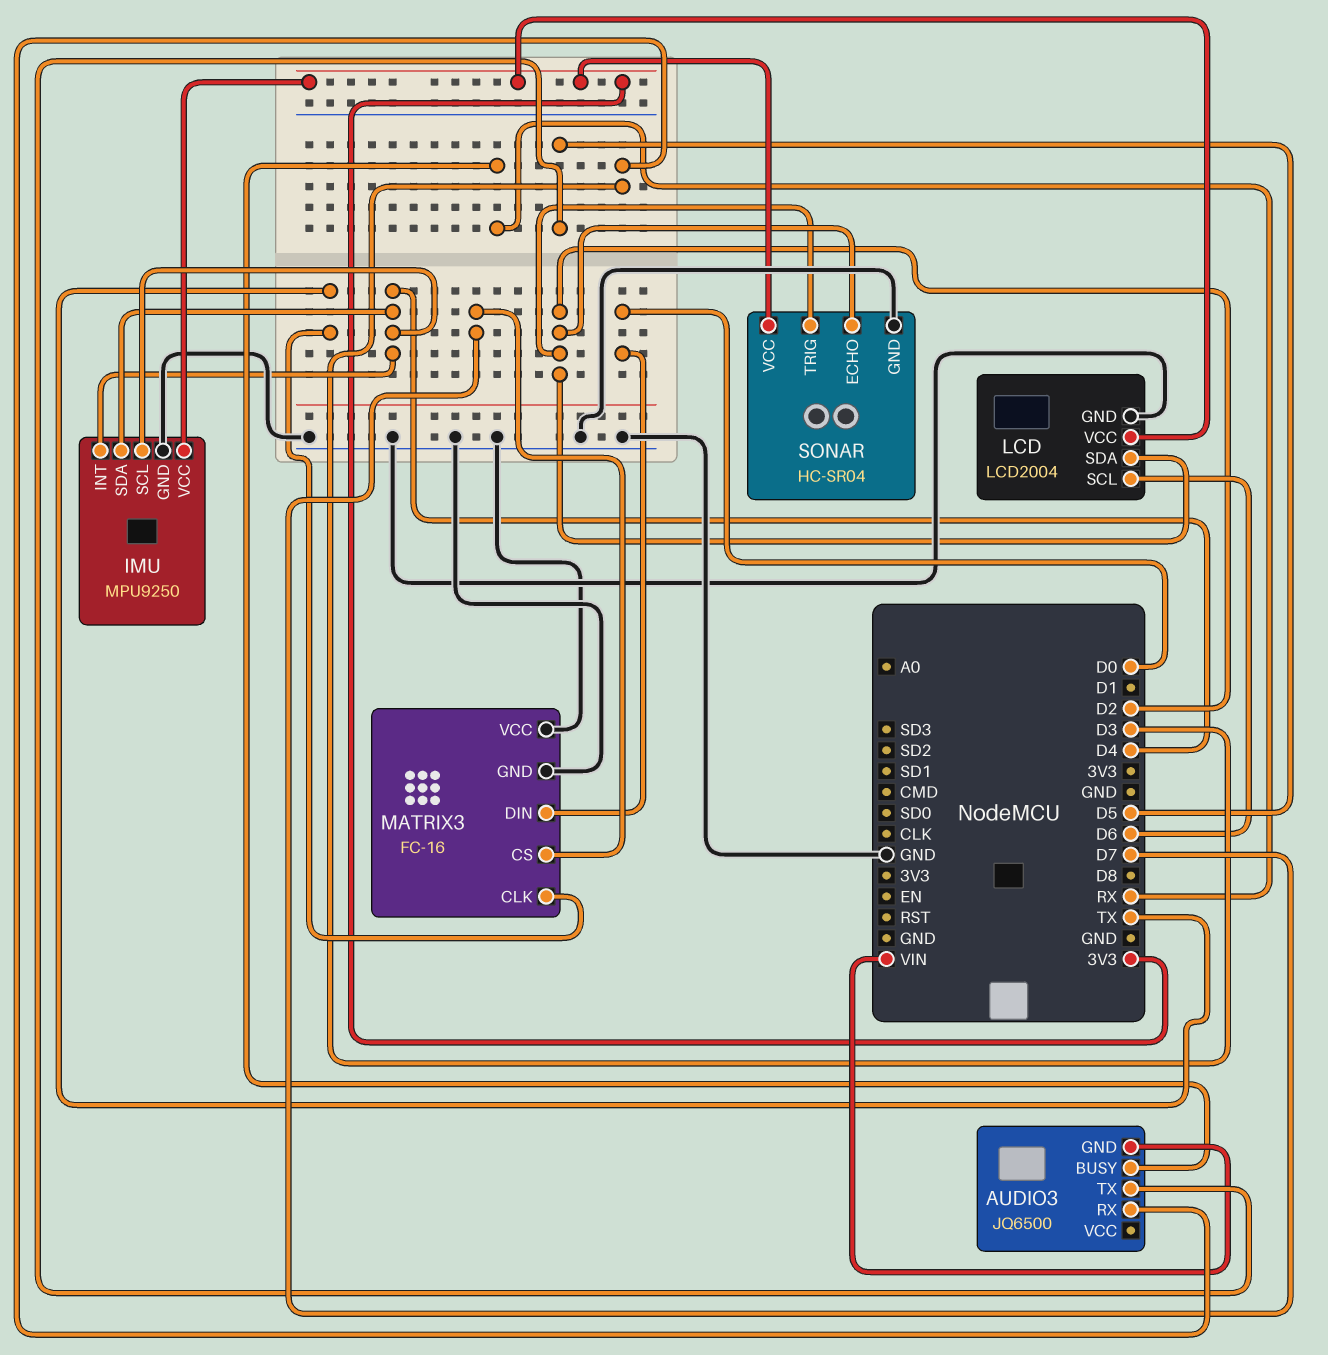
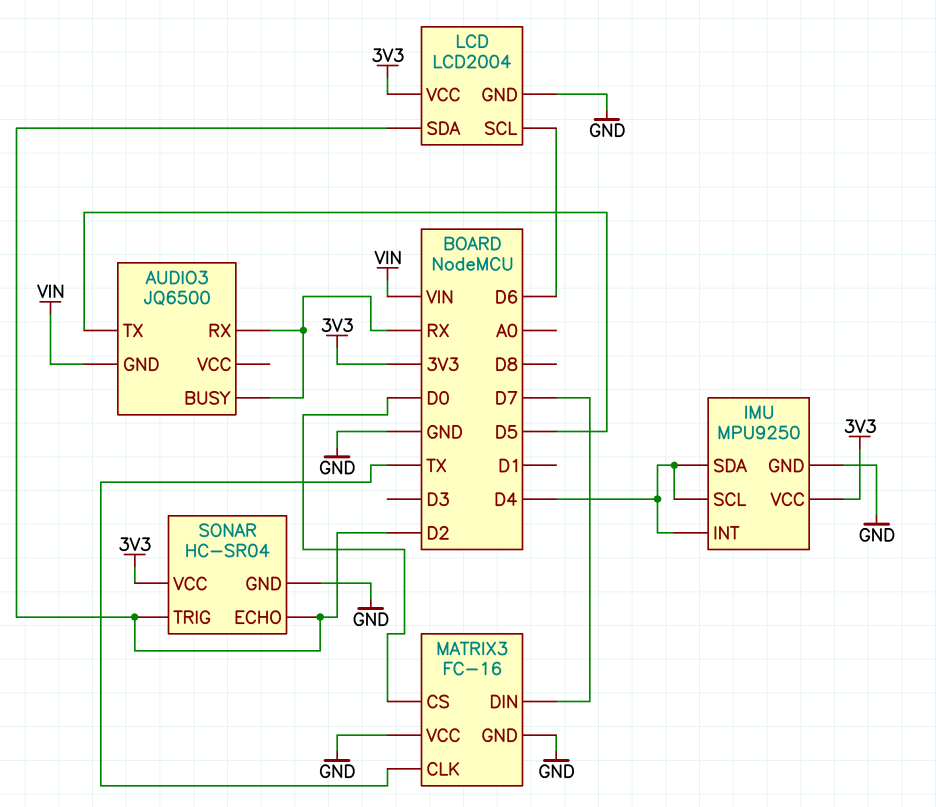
AUDIO3 pin RX: D3 -> RX
MATRIX3 pin CS: D7 -> D0
MATRIX3 pin DIN: D0 -> D7

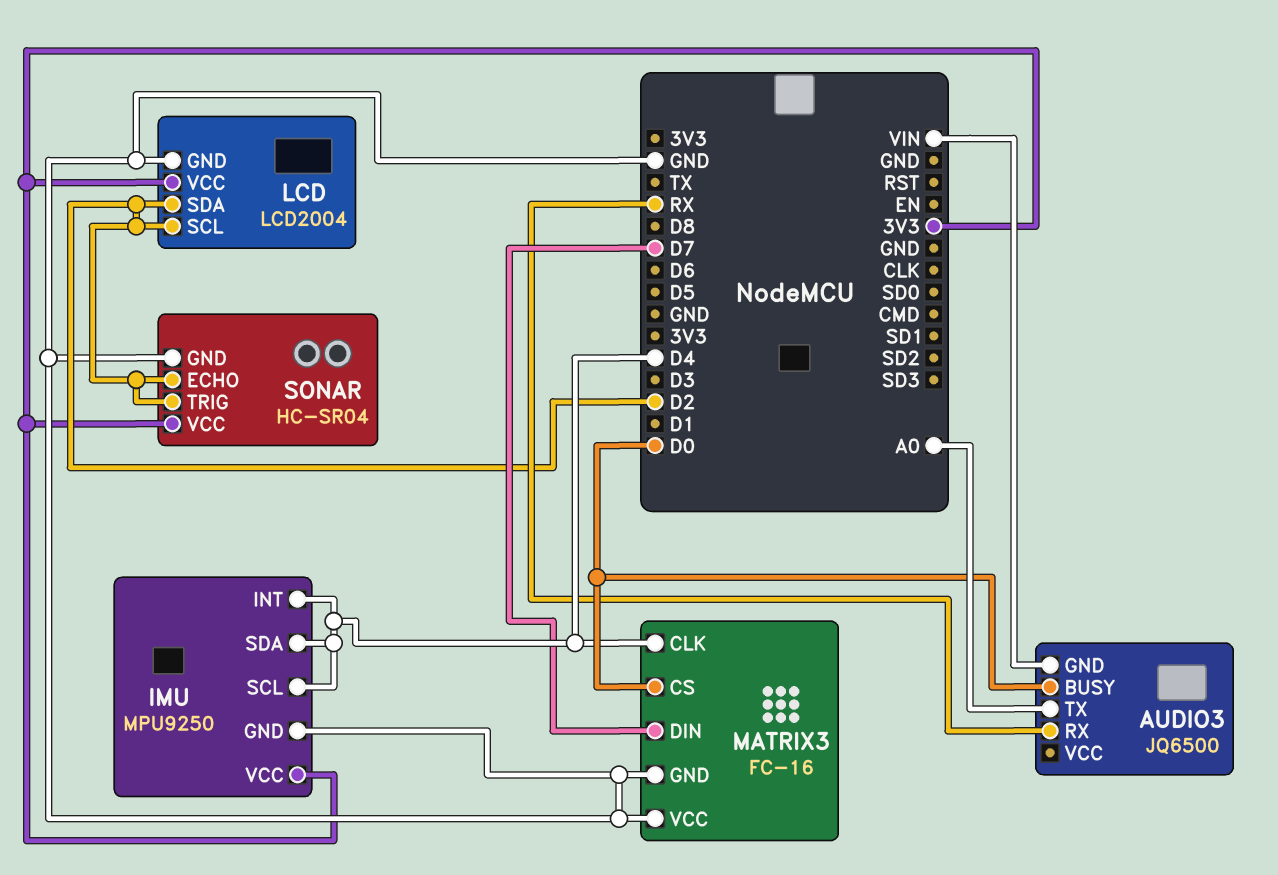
AUDIO3 pin BUSY: RX -> D0
AUDIO3 pin TX: D5 -> A0
LCD pin SCL: D6 -> D2
MATRIX3 pin CLK: TX -> D4

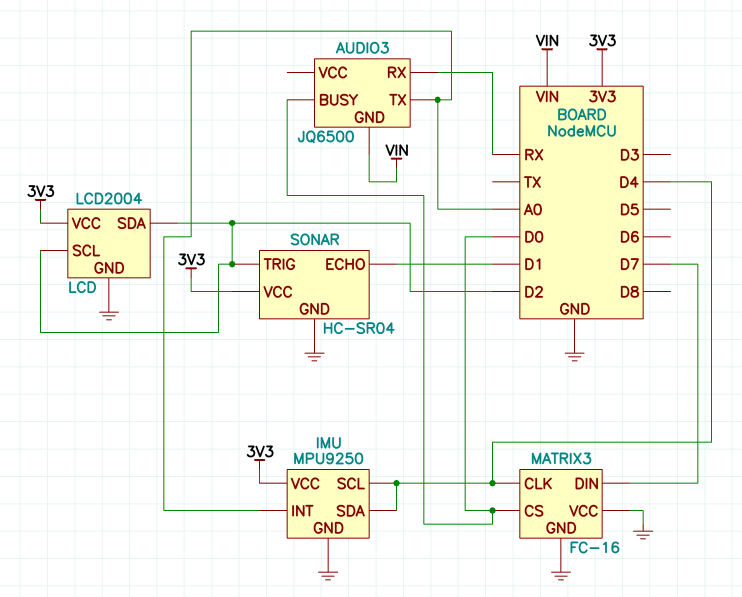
IMU pin INT: D4 -> A0
SONAR pin ECHO: D2 -> D1

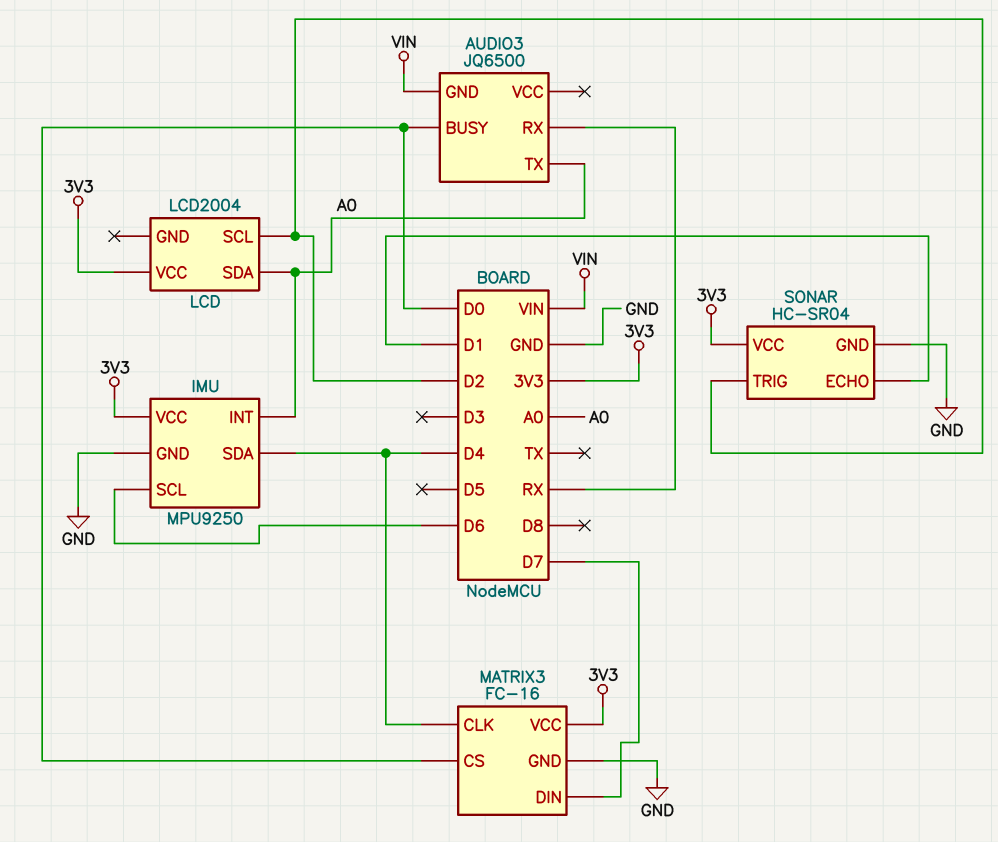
IMU pin SCL: D4 -> D6
LCD pin GND: GND -> none
LCD pin SDA: D2 -> A0
MATRIX3 pin VCC: GND -> 3V3

